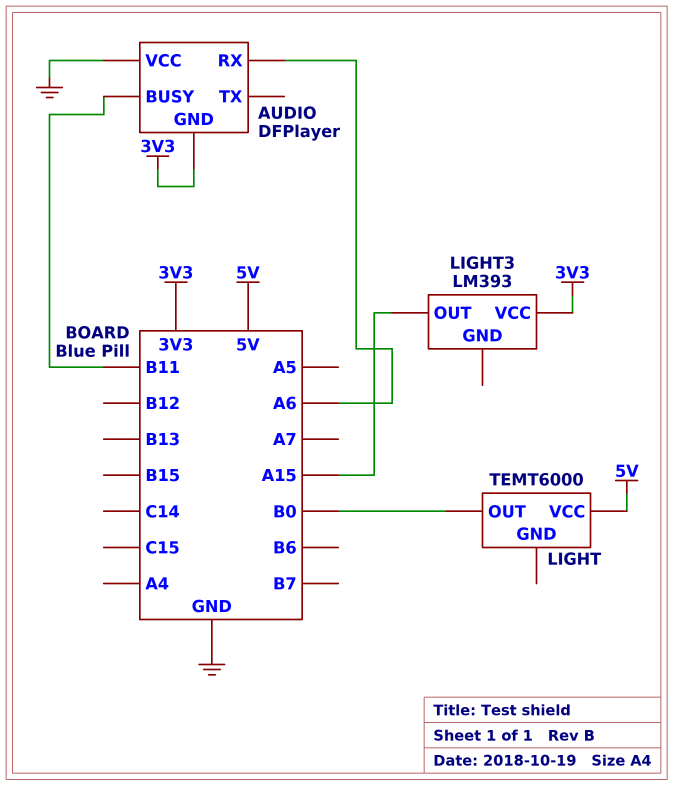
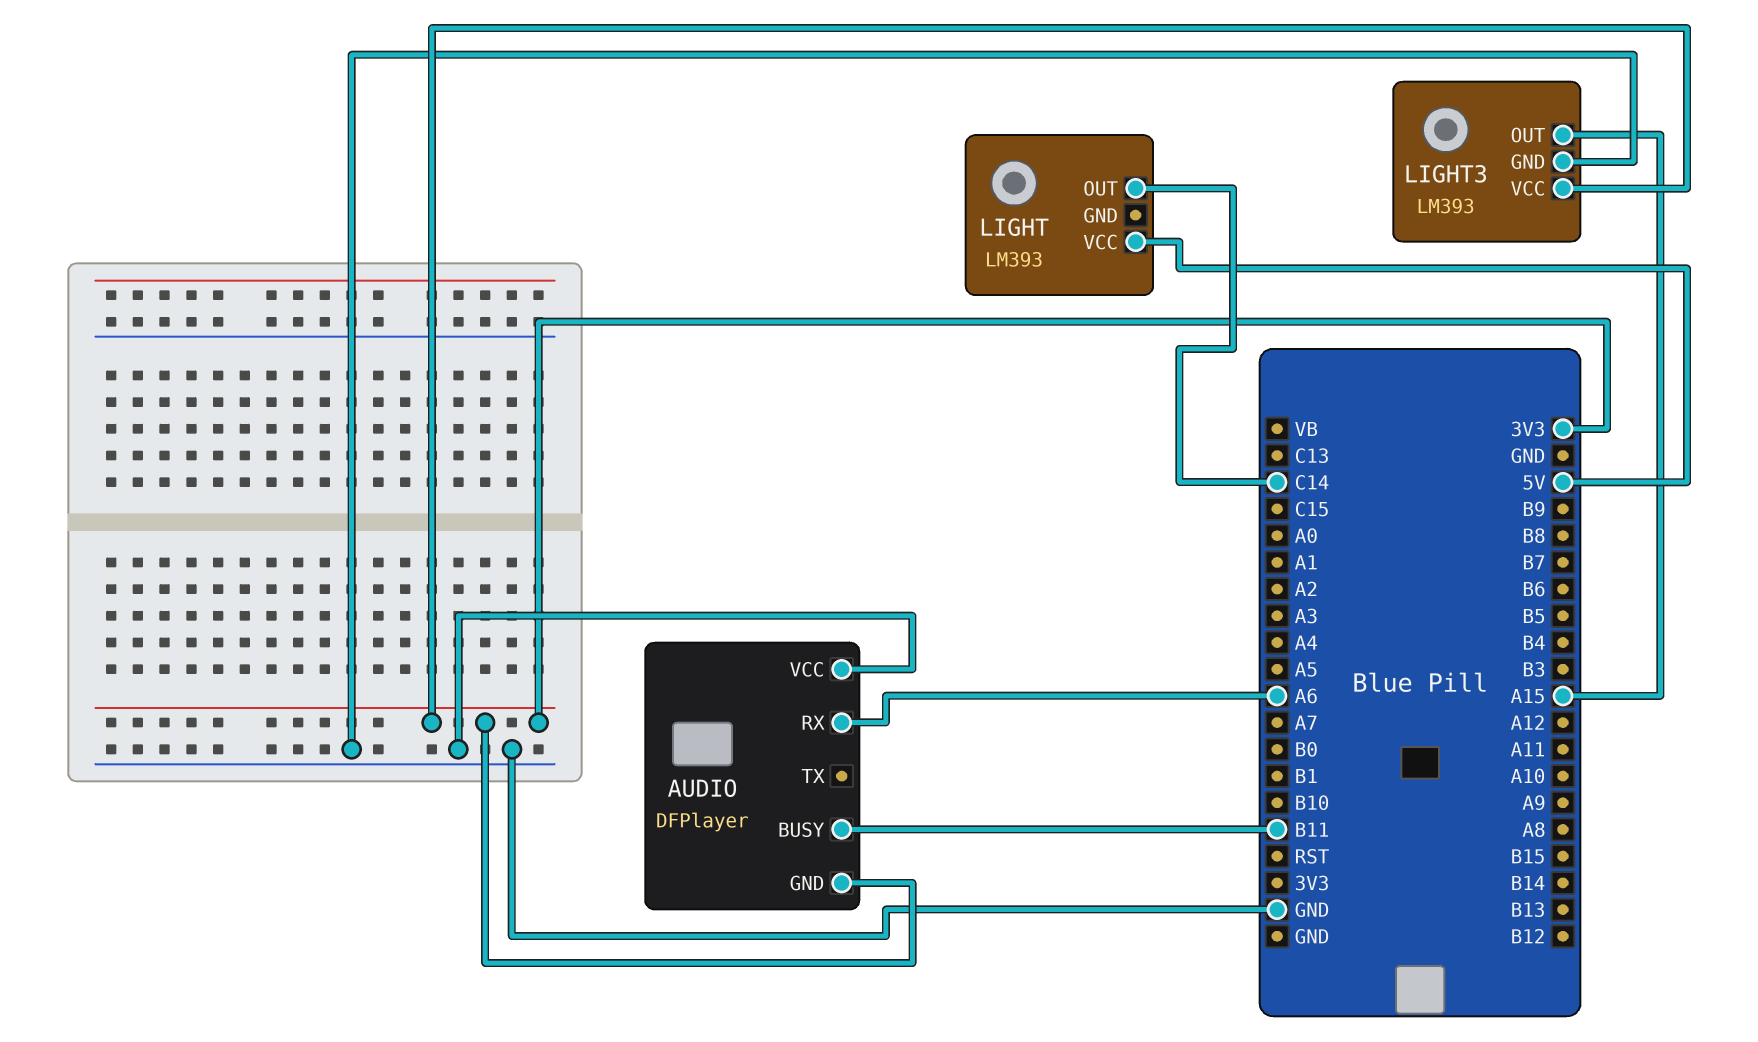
LIGHT: TEMT6000 -> LM393
LIGHT pin OUT: B0 -> C14
LIGHT3 pin GND: none -> GND

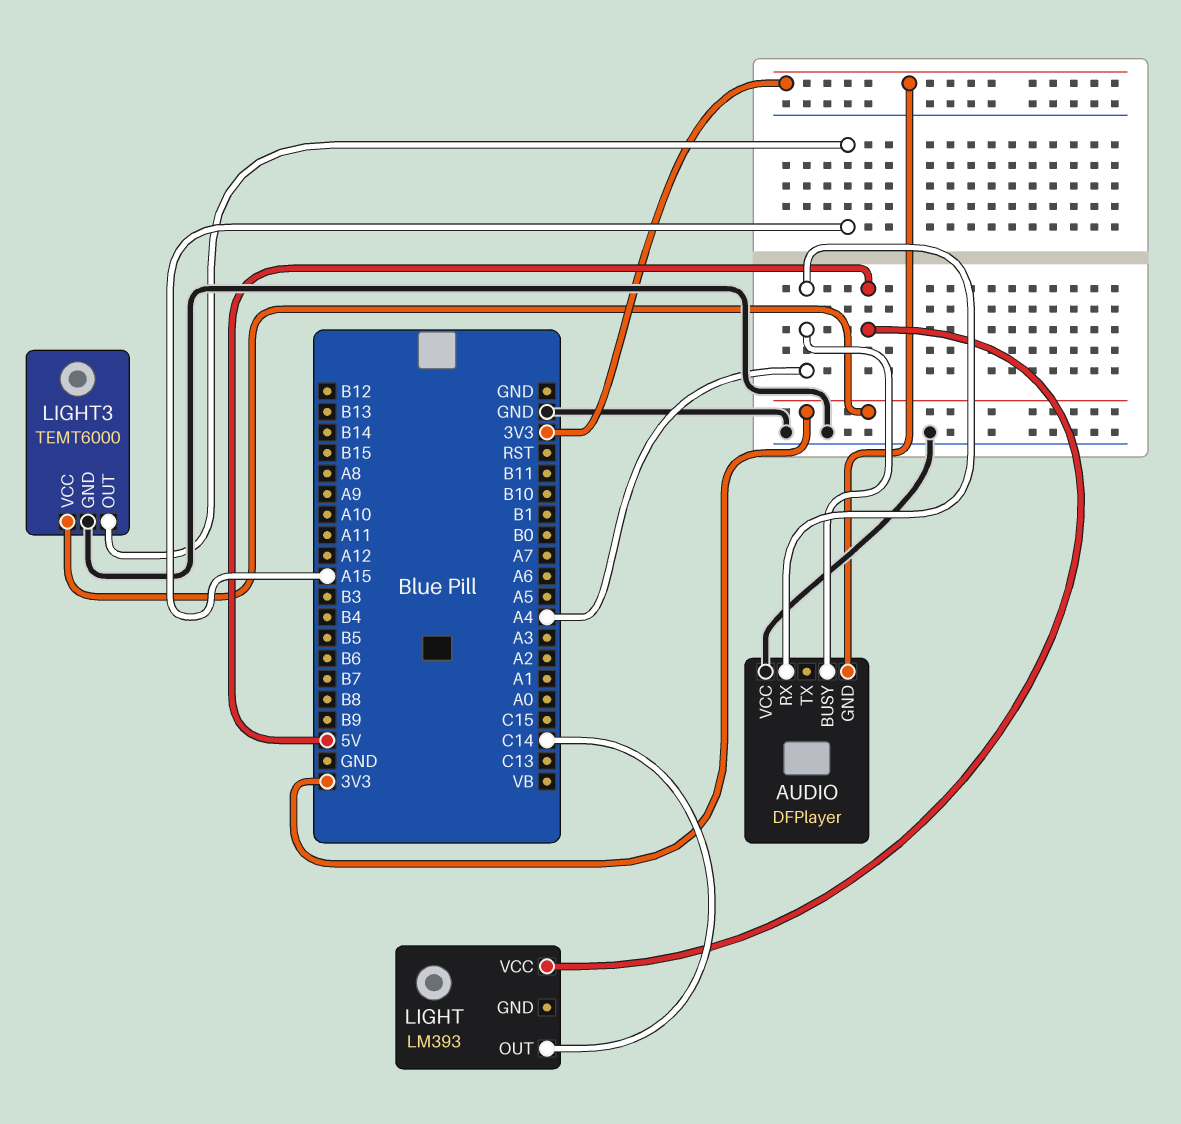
AUDIO pin BUSY: B11 -> A4
AUDIO pin RX: A6 -> A4
LIGHT3: LM393 -> TEMT6000

